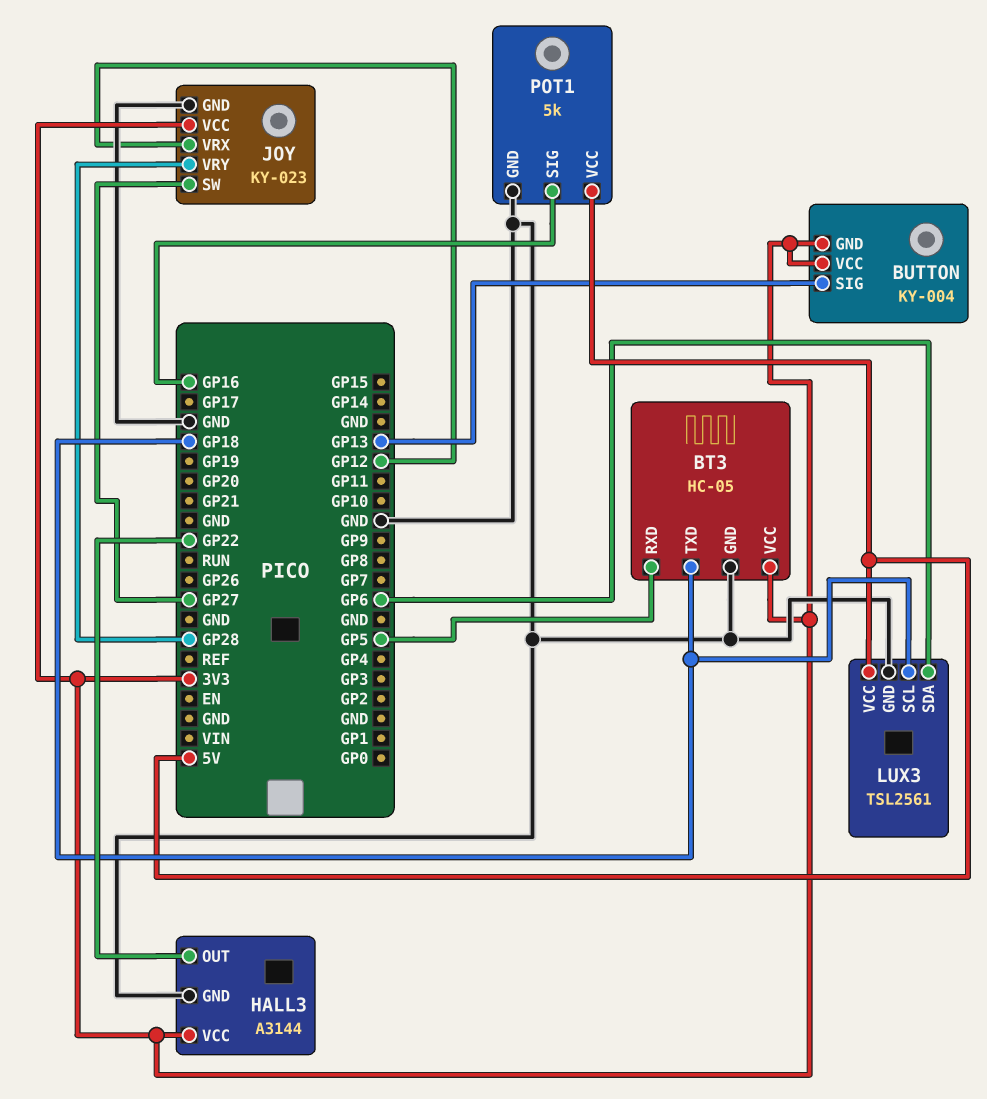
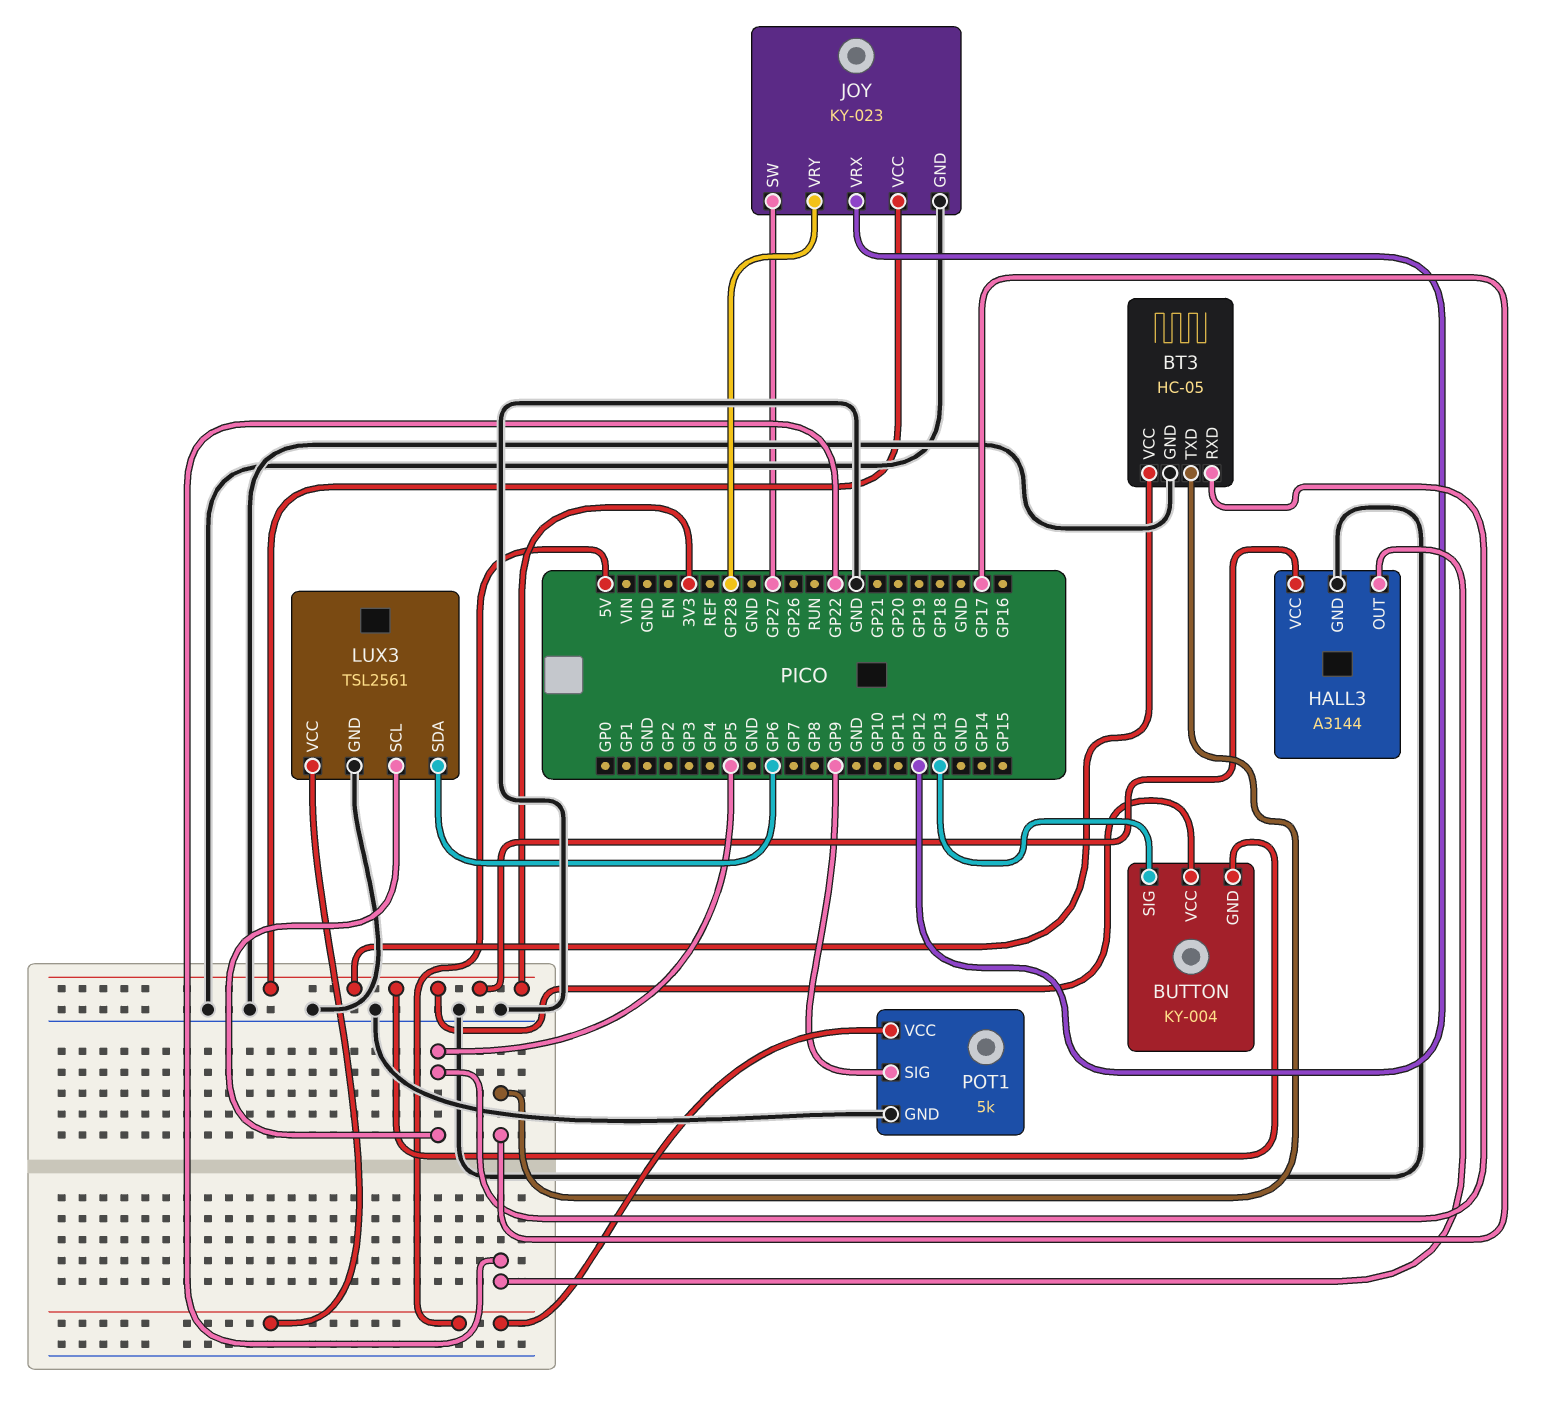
BT3 pin TXD: GP18 -> GP17
LUX3 pin SCL: GP18 -> GP5
POT1 pin SIG: GP16 -> GP9

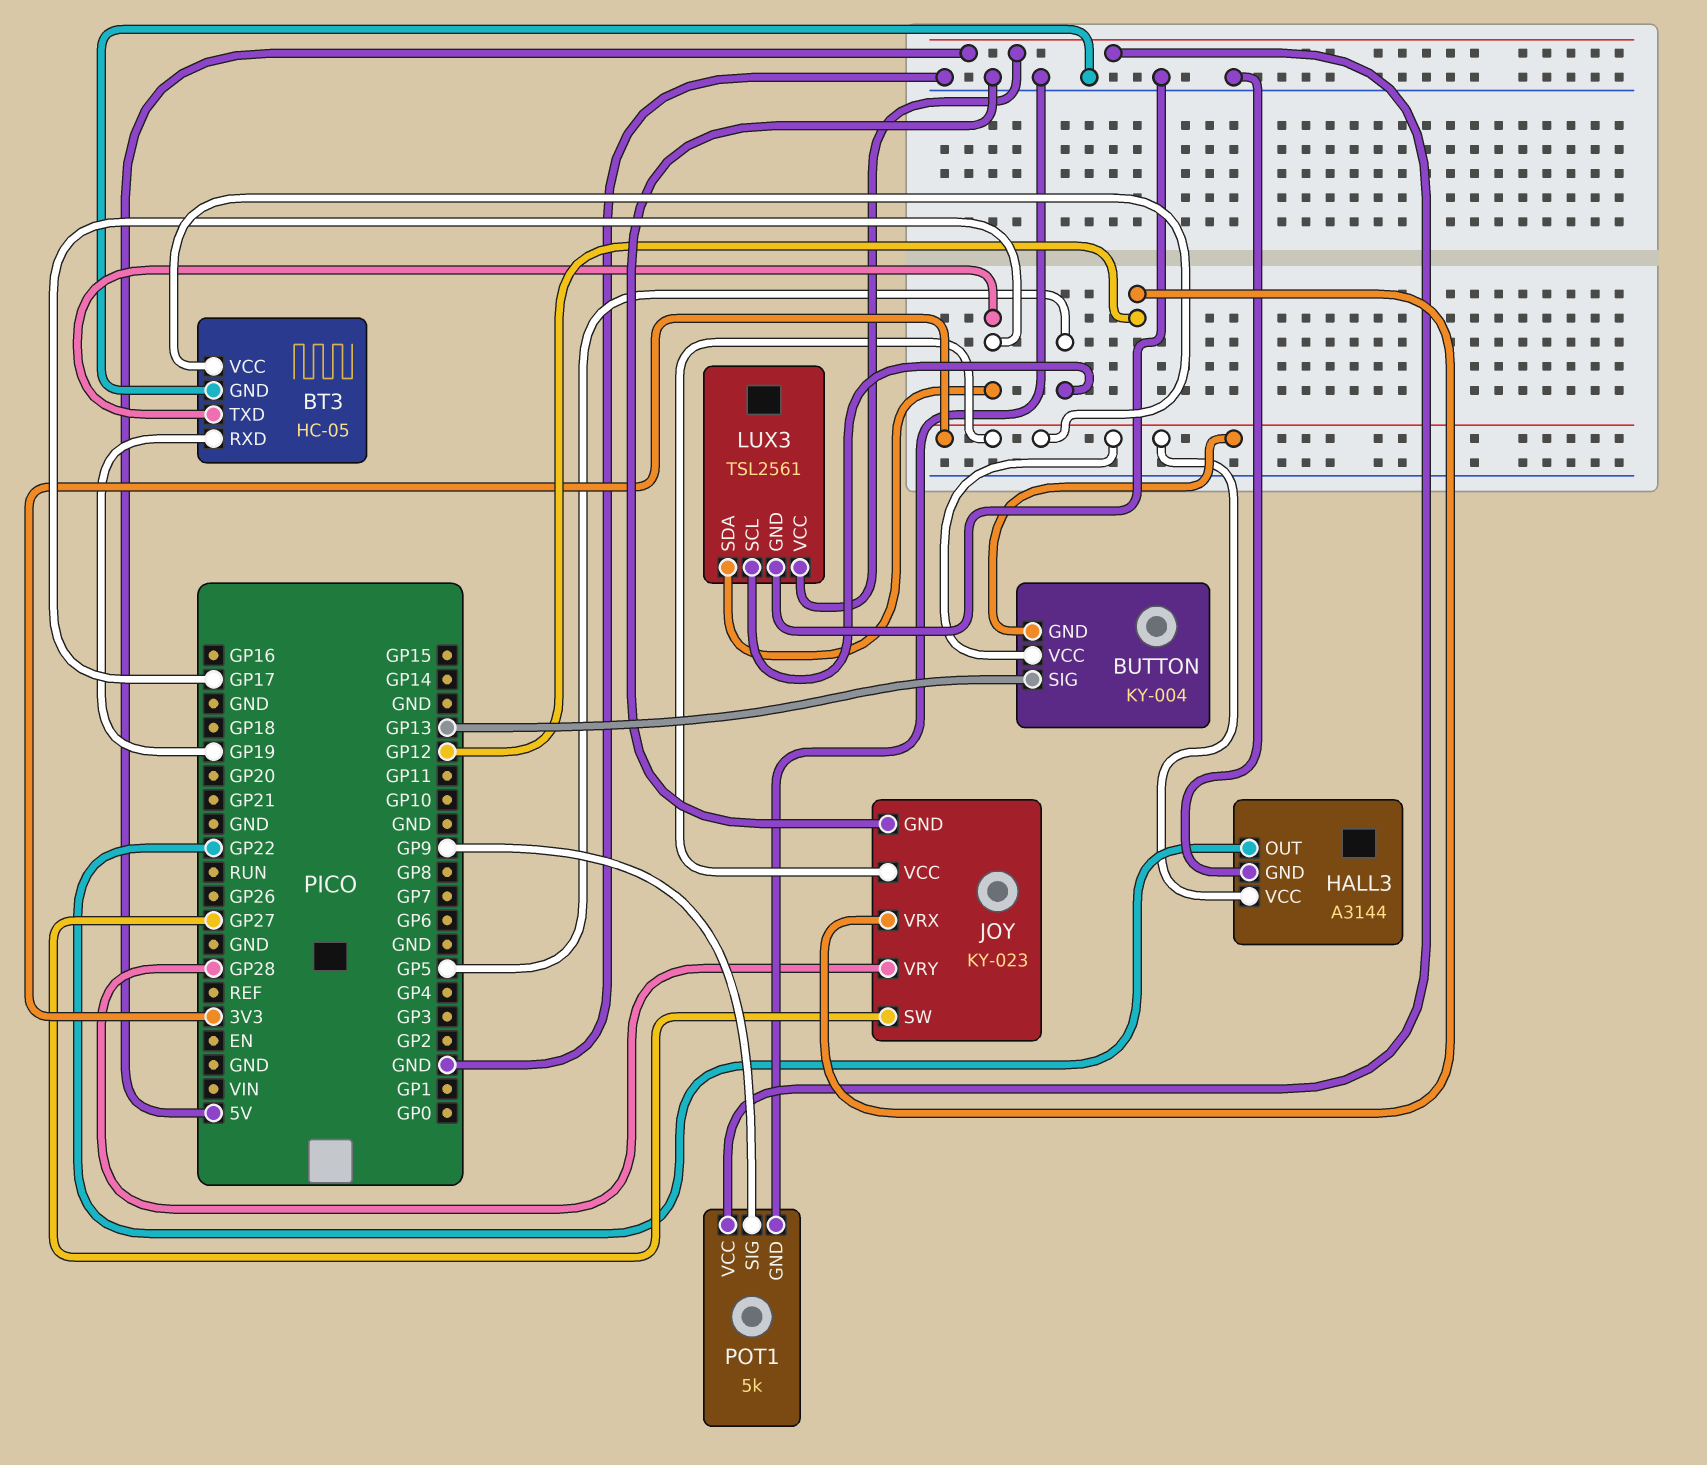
BT3 pin RXD: GP5 -> GP19
LUX3 pin SDA: GP6 -> GP17

